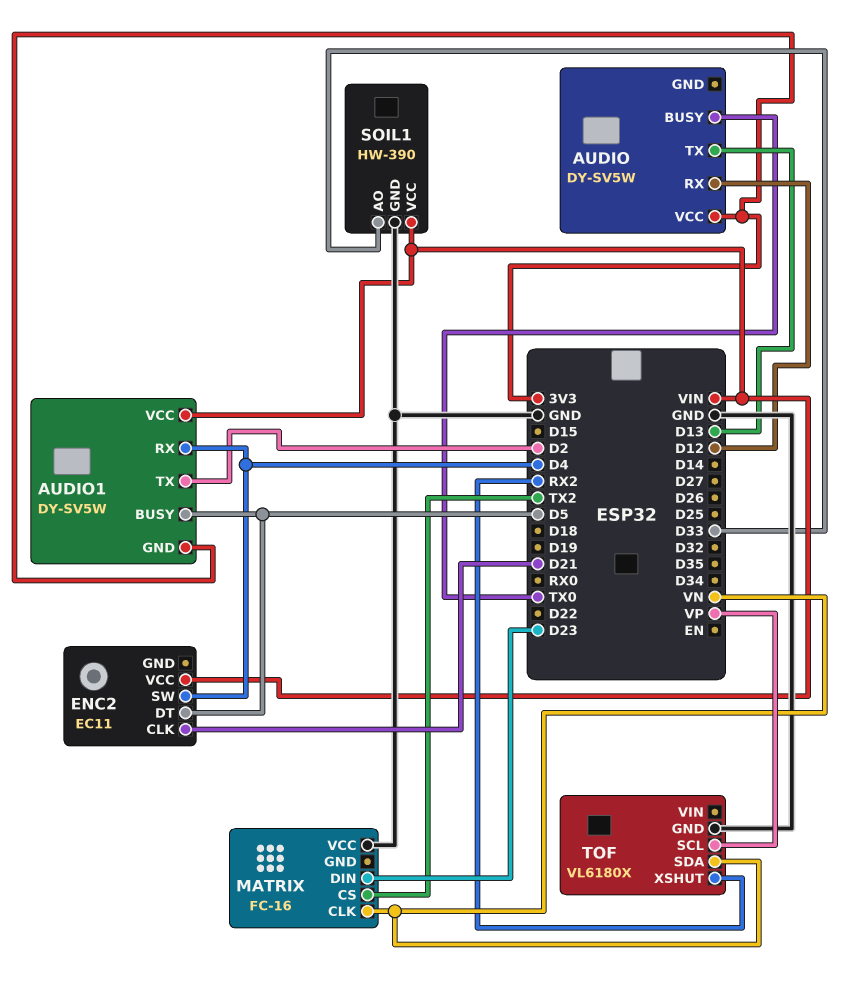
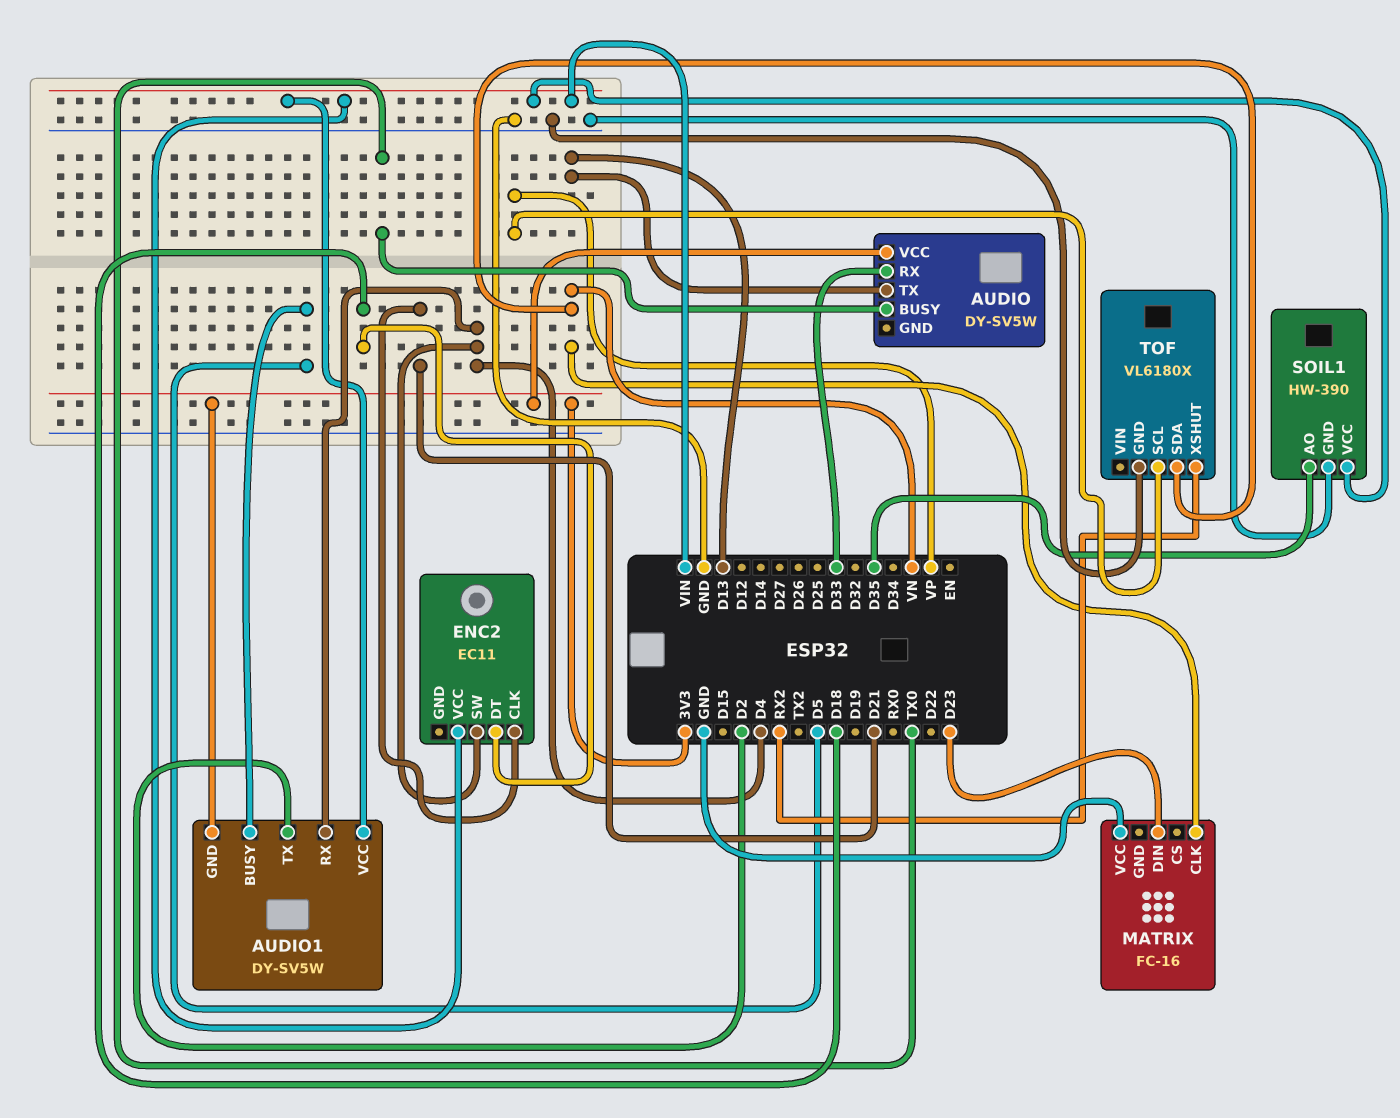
AUDIO pin RX: D12 -> D33
ENC2 pin DT: D5 -> D18
MATRIX pin CS: TX2 -> none
SOIL1 pin AO: D33 -> D35

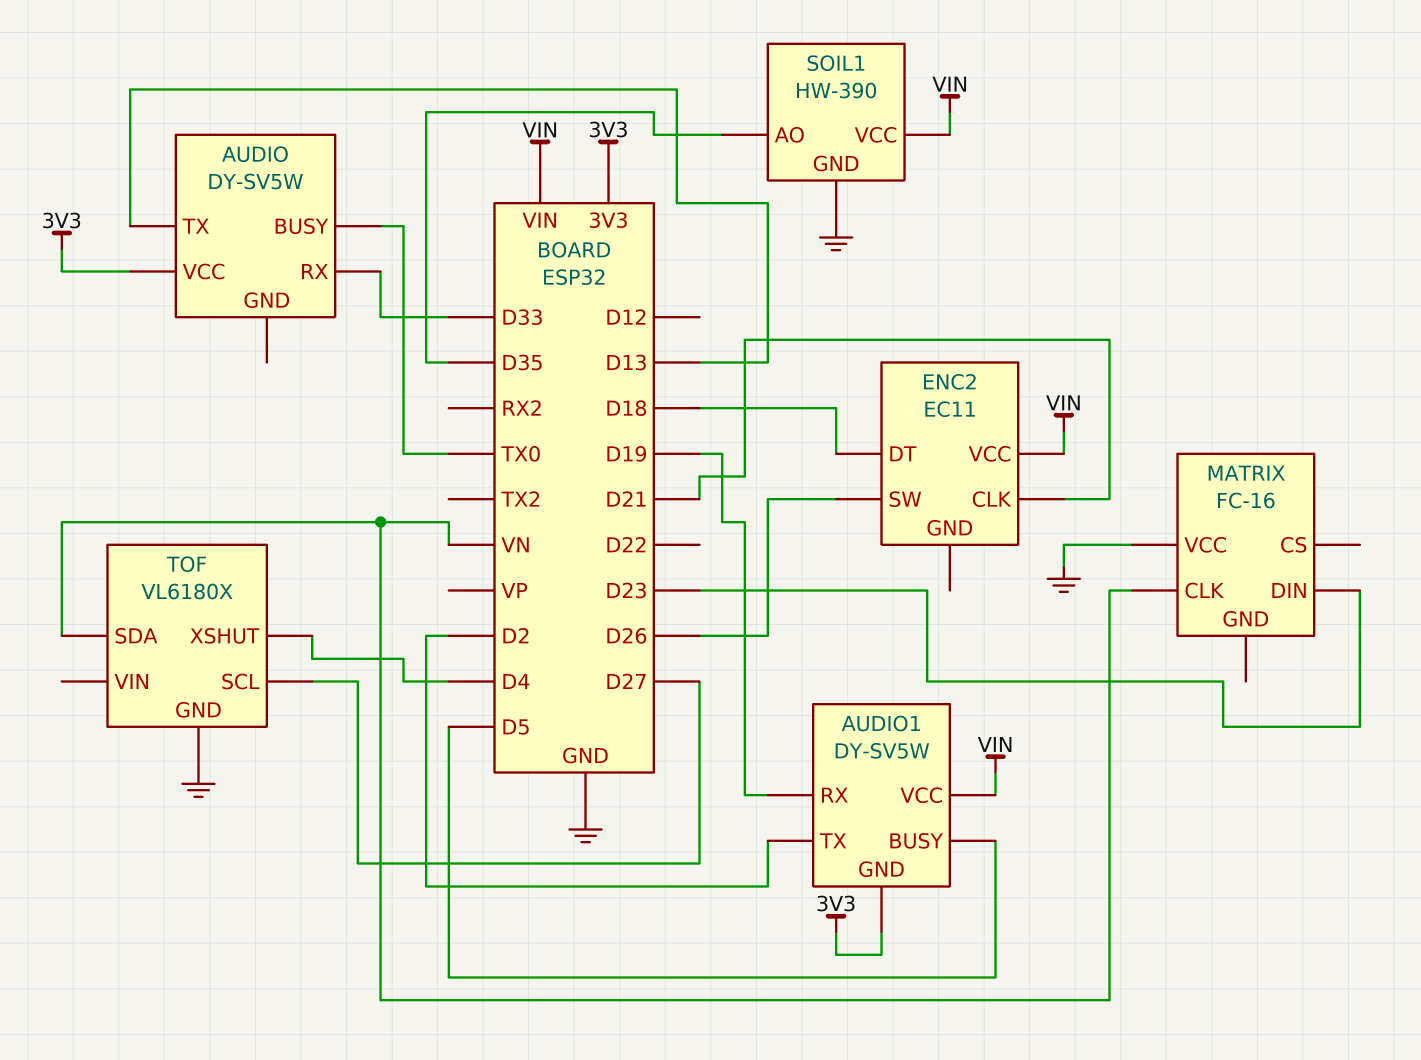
AUDIO1 pin RX: D4 -> D19
ENC2 pin SW: D4 -> D26
TOF pin SCL: VP -> D27
TOF pin XSHUT: RX2 -> D4

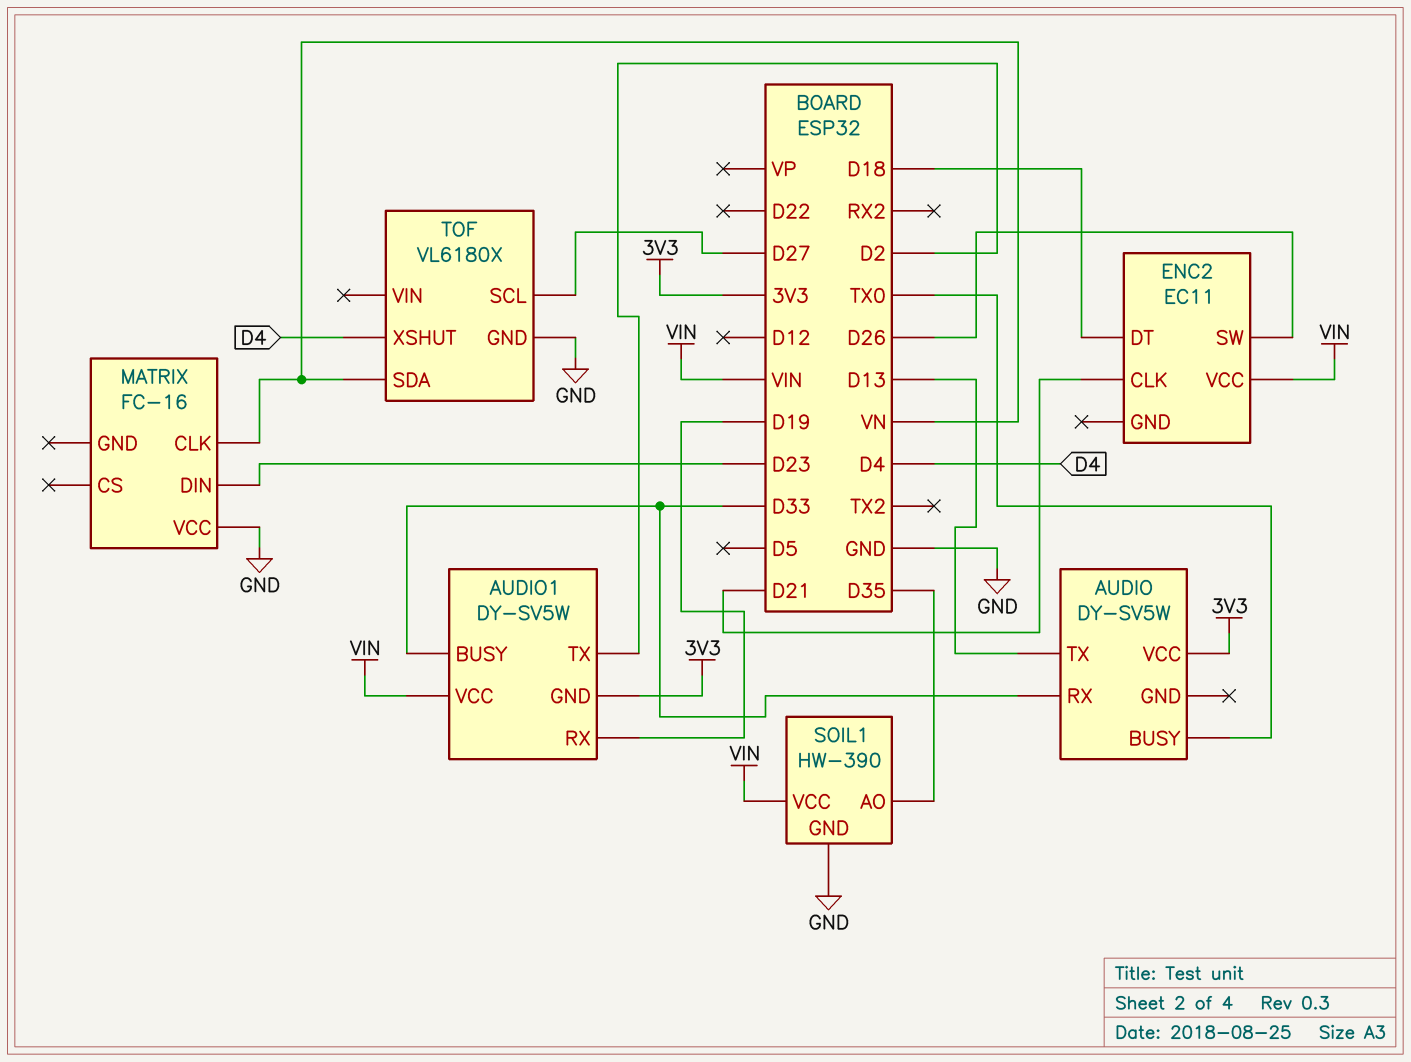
AUDIO1 pin BUSY: D5 -> D33

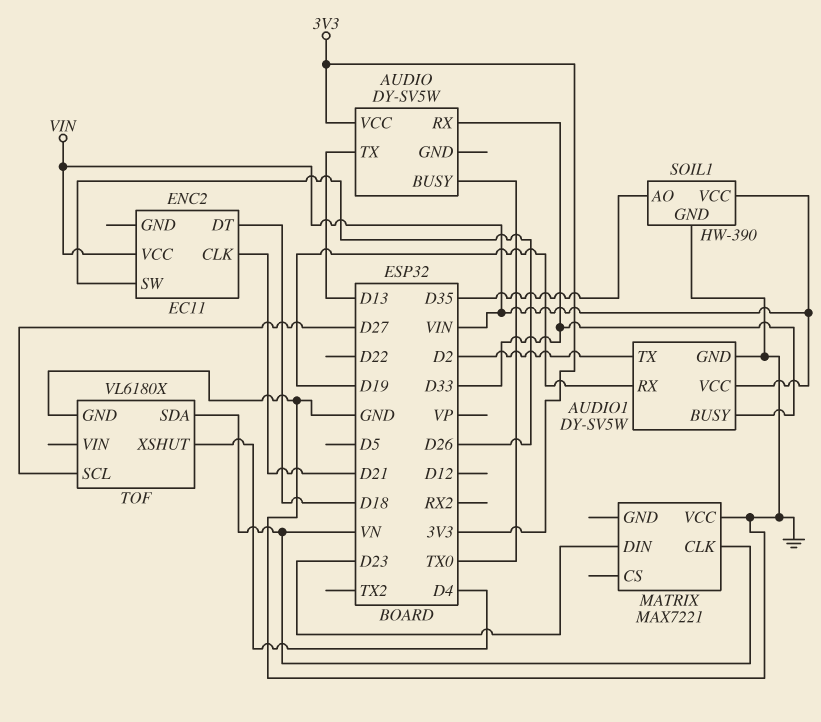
AUDIO1 pin GND: 3V3 -> GND
MATRIX: FC-16 -> MAX7221

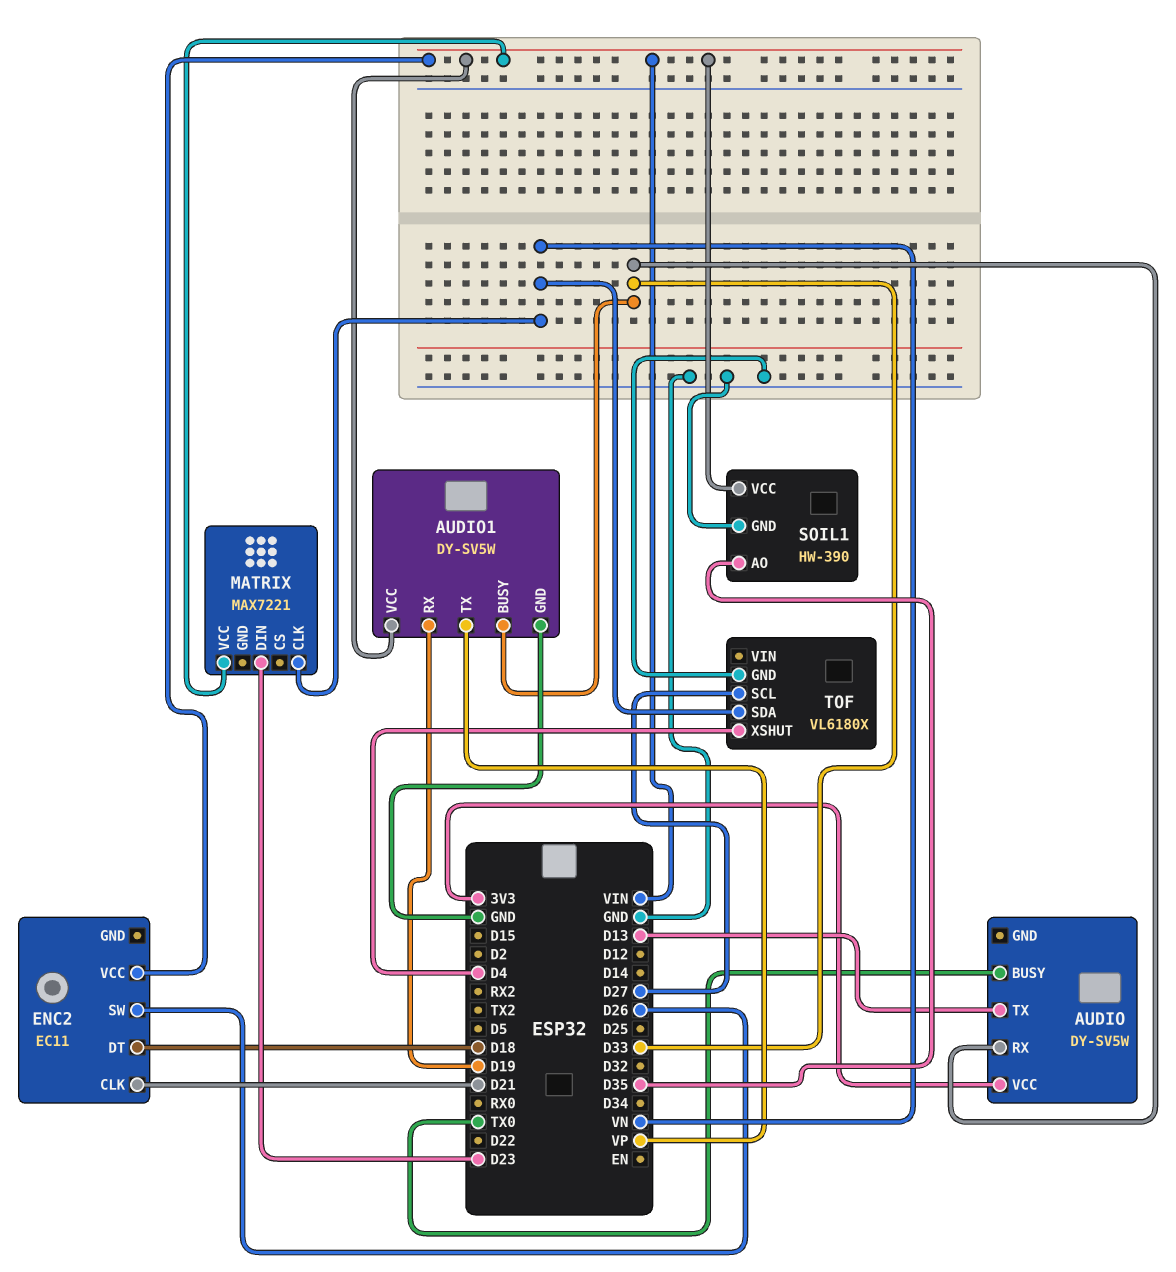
AUDIO1 pin TX: D2 -> VP
MATRIX pin VCC: GND -> VIN

